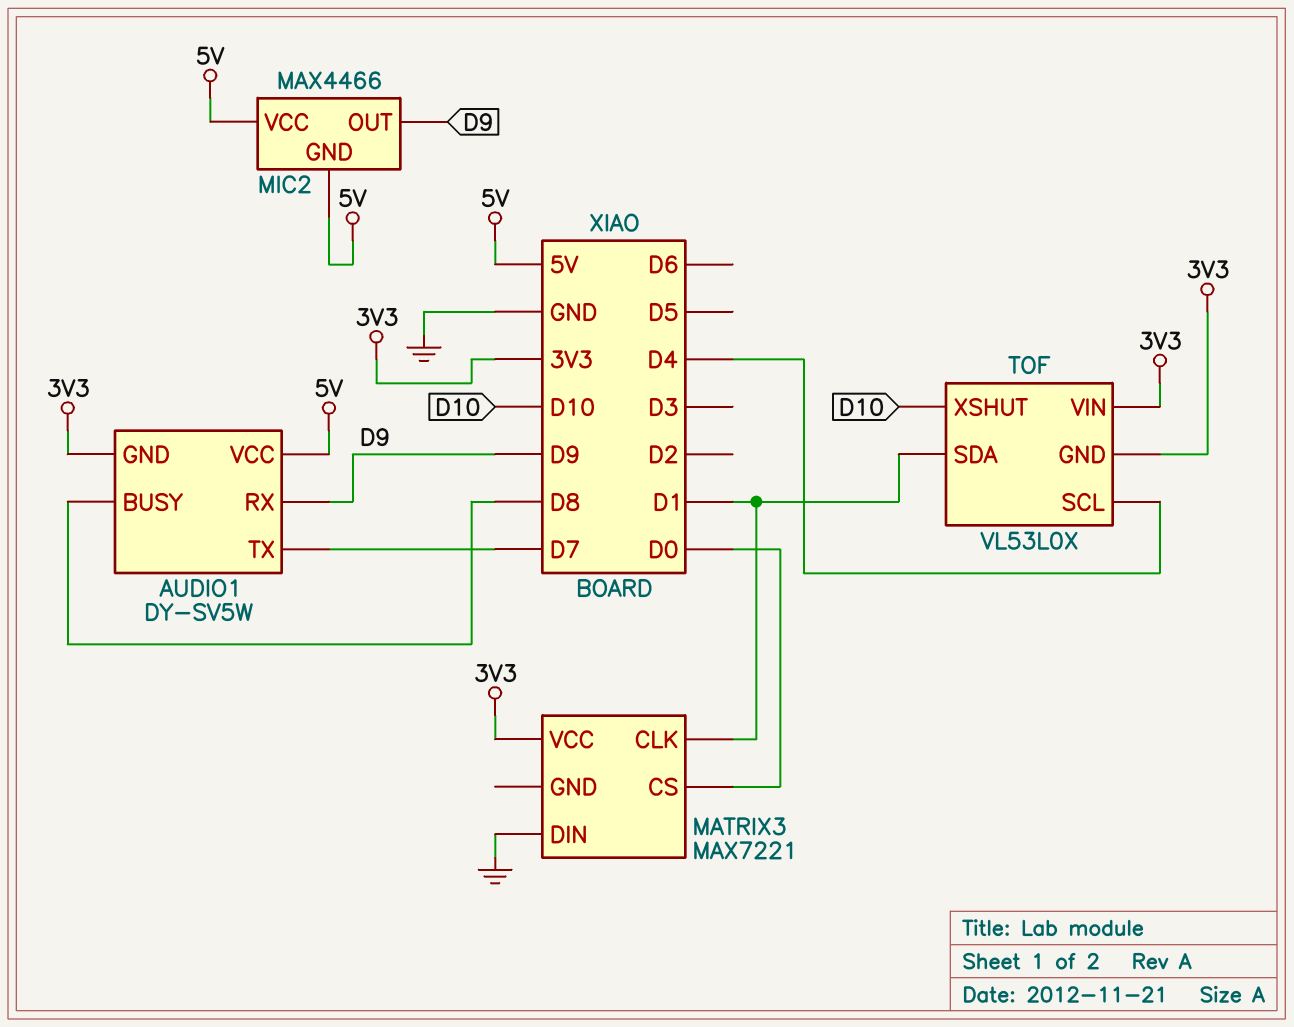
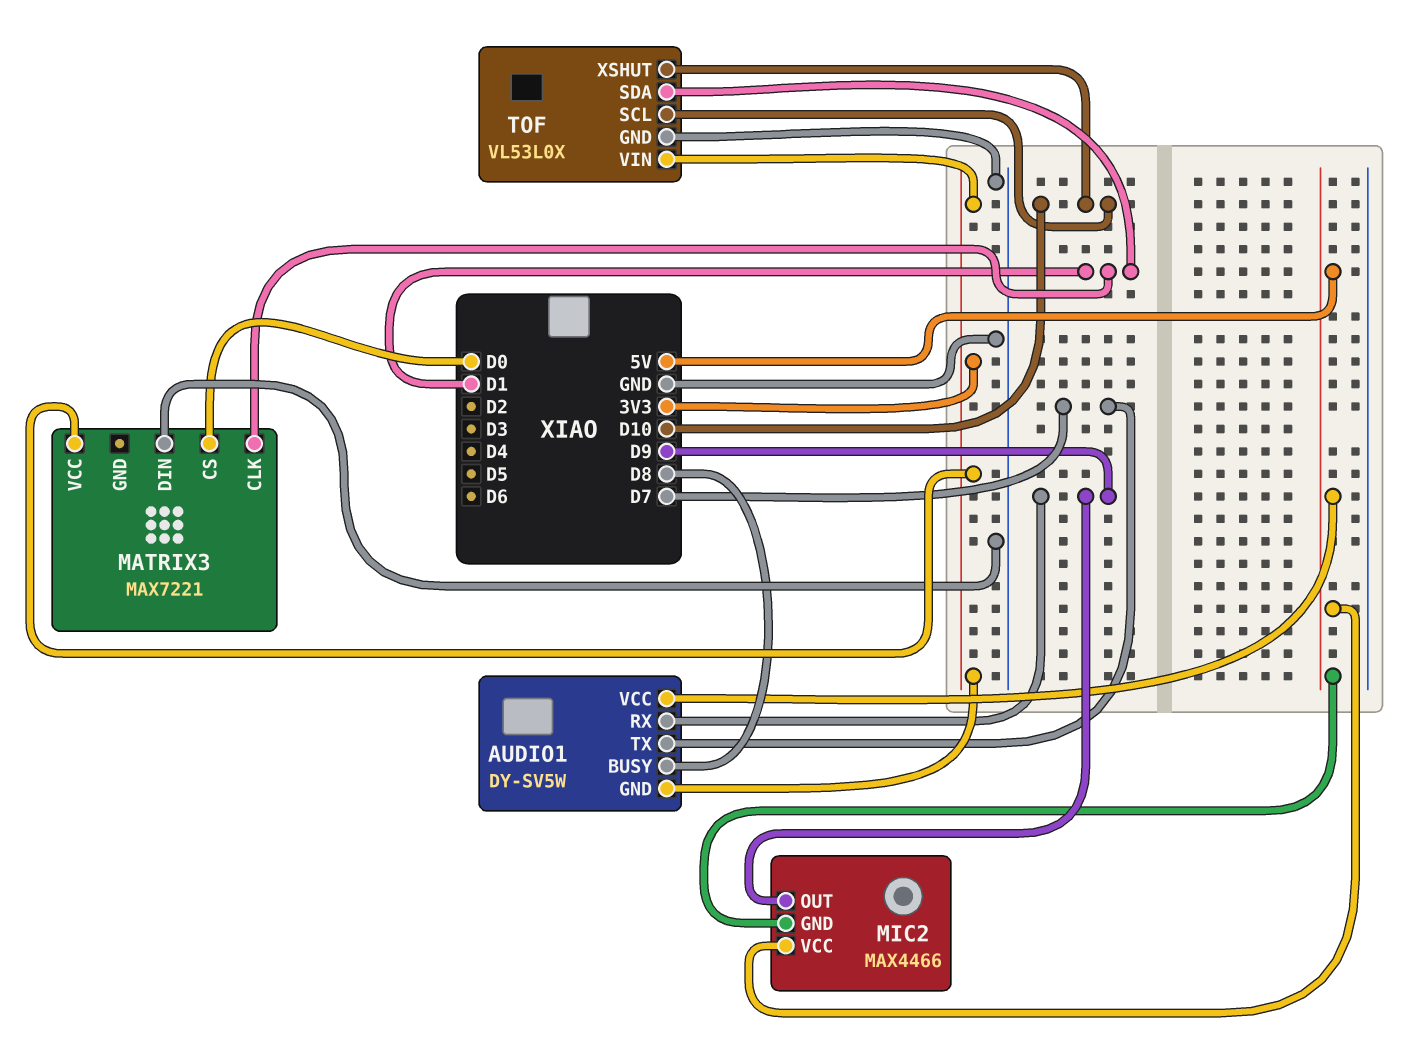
TOF pin GND: 3V3 -> GND
TOF pin SCL: D4 -> D10

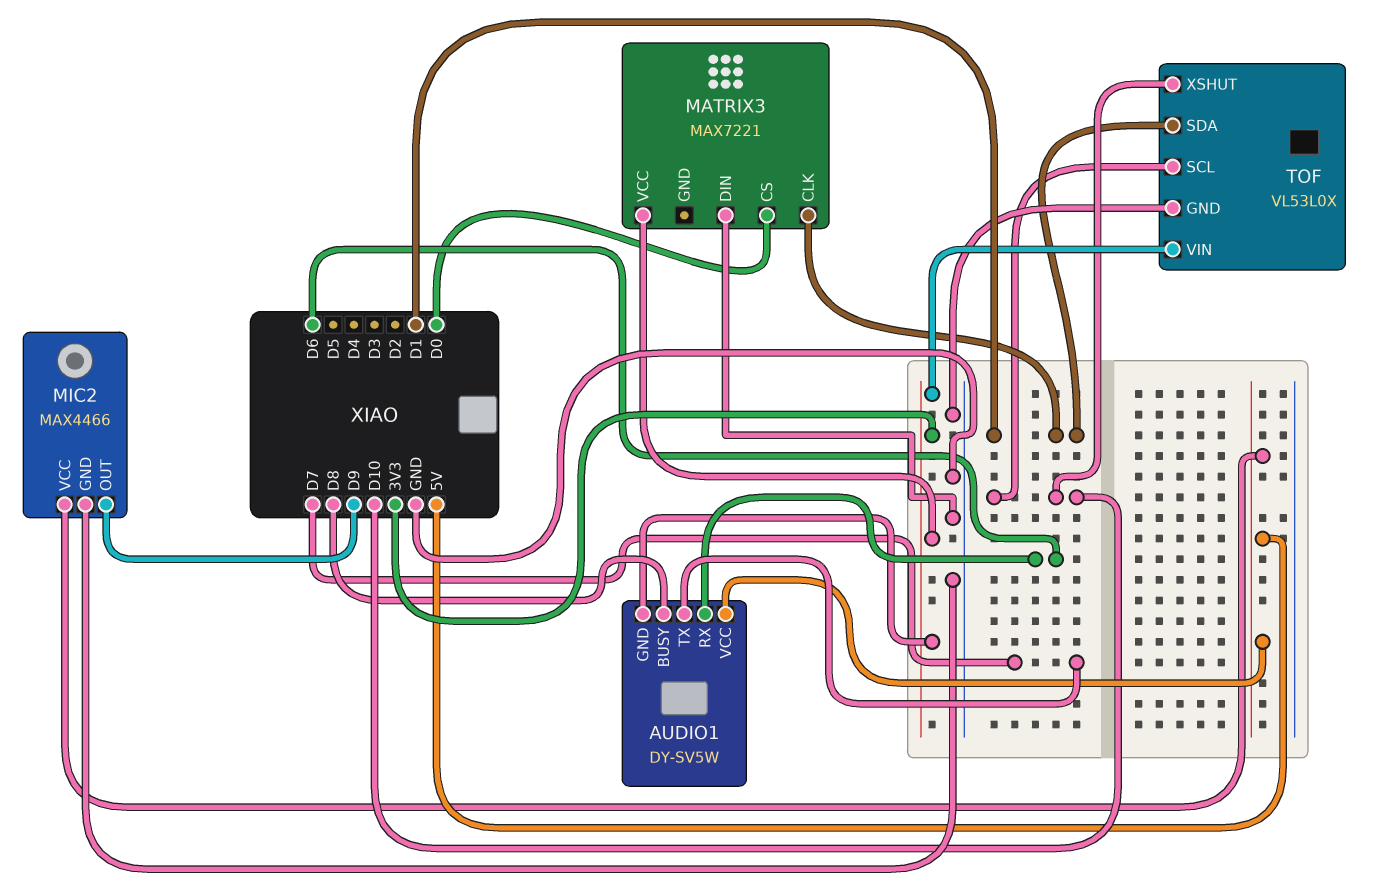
AUDIO1 pin RX: D9 -> D6
MIC2 pin GND: 5V -> GND

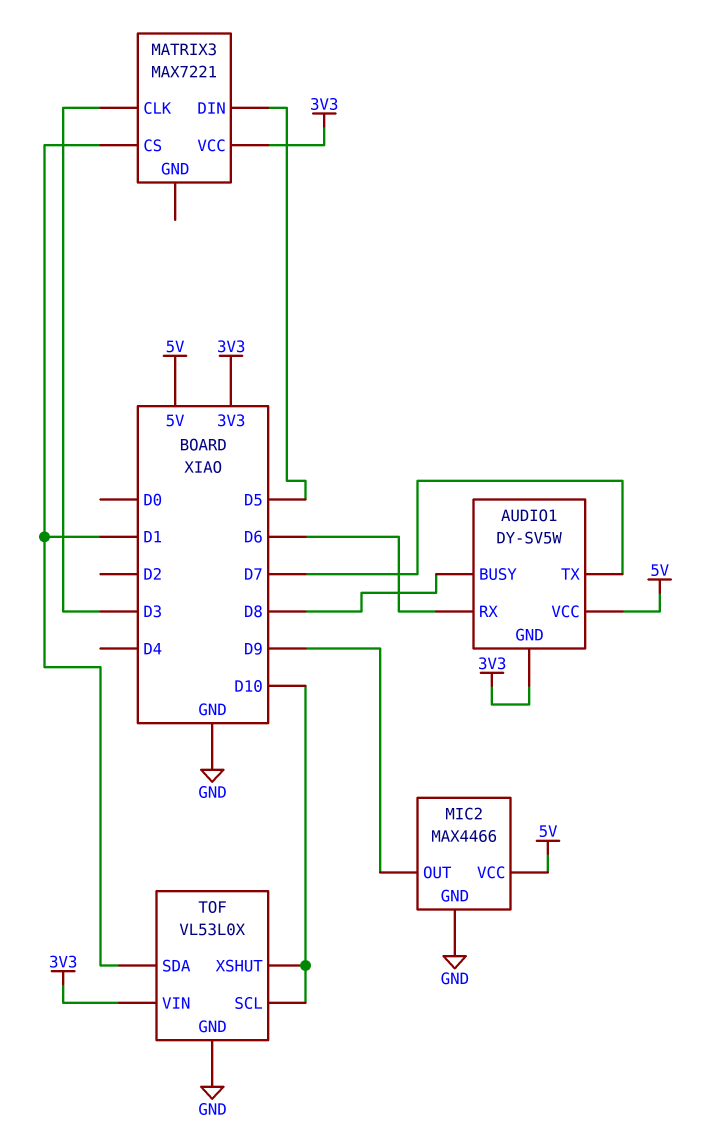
MATRIX3 pin CLK: D1 -> D3
MATRIX3 pin CS: D0 -> D1
MATRIX3 pin DIN: GND -> D5

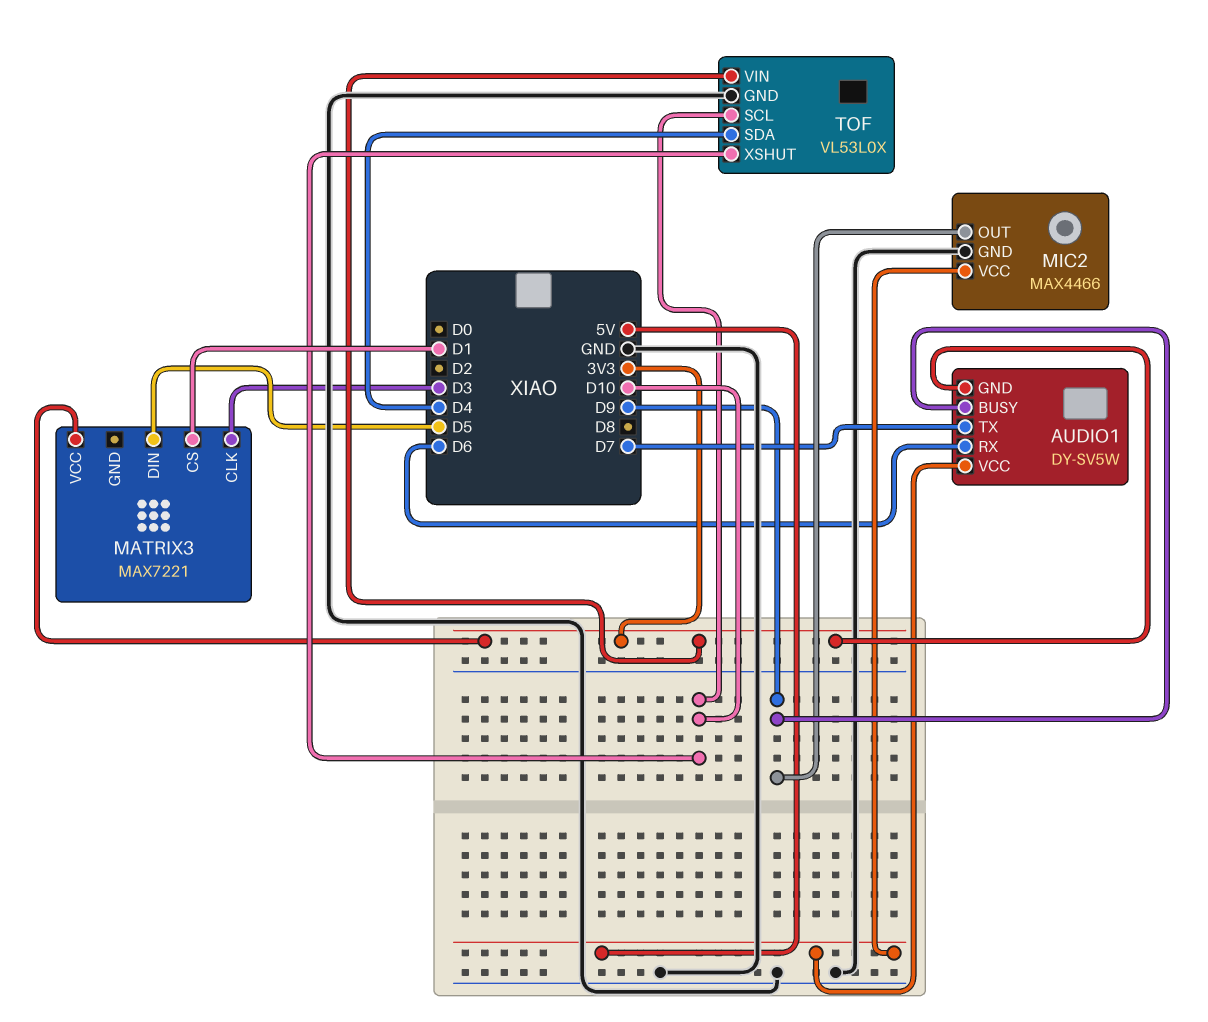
AUDIO1 pin BUSY: D8 -> D9
TOF pin SDA: D1 -> D4

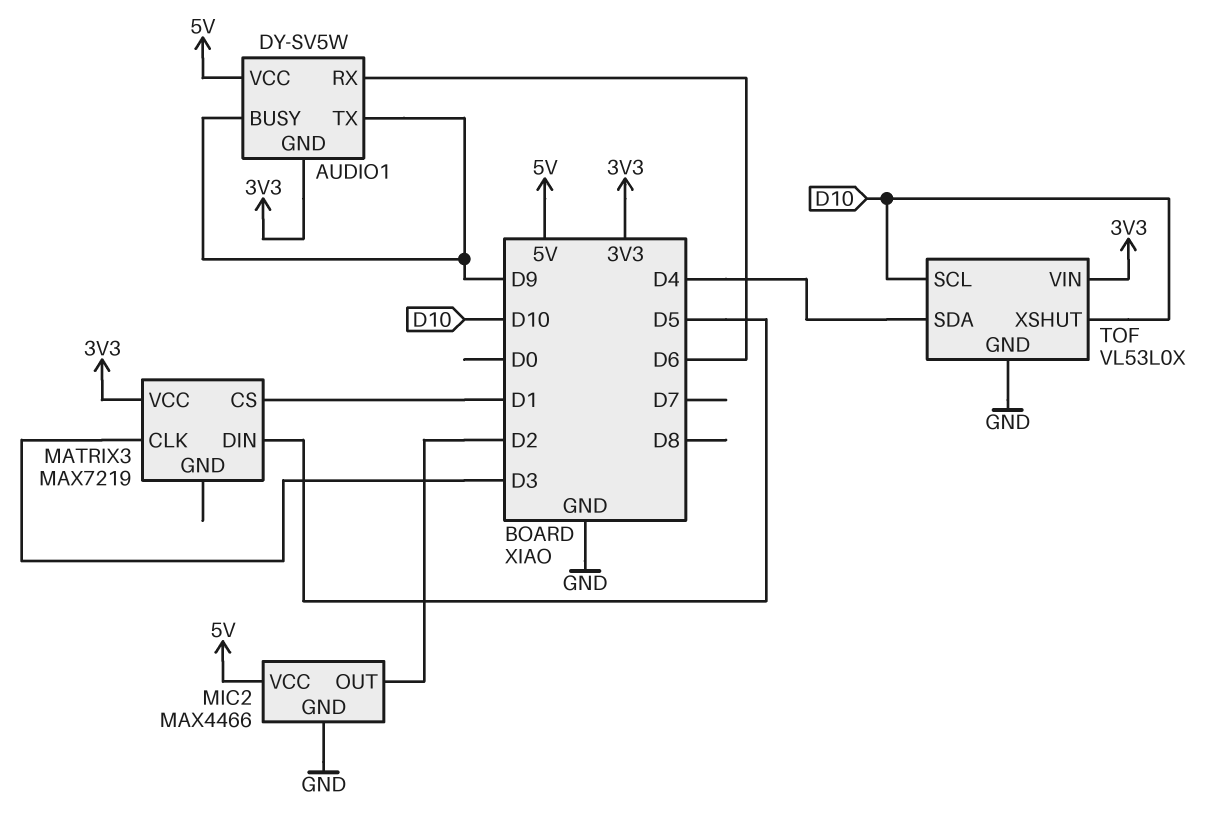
AUDIO1 pin TX: D7 -> D9
MATRIX3: MAX7221 -> MAX7219
MIC2 pin OUT: D9 -> D2

